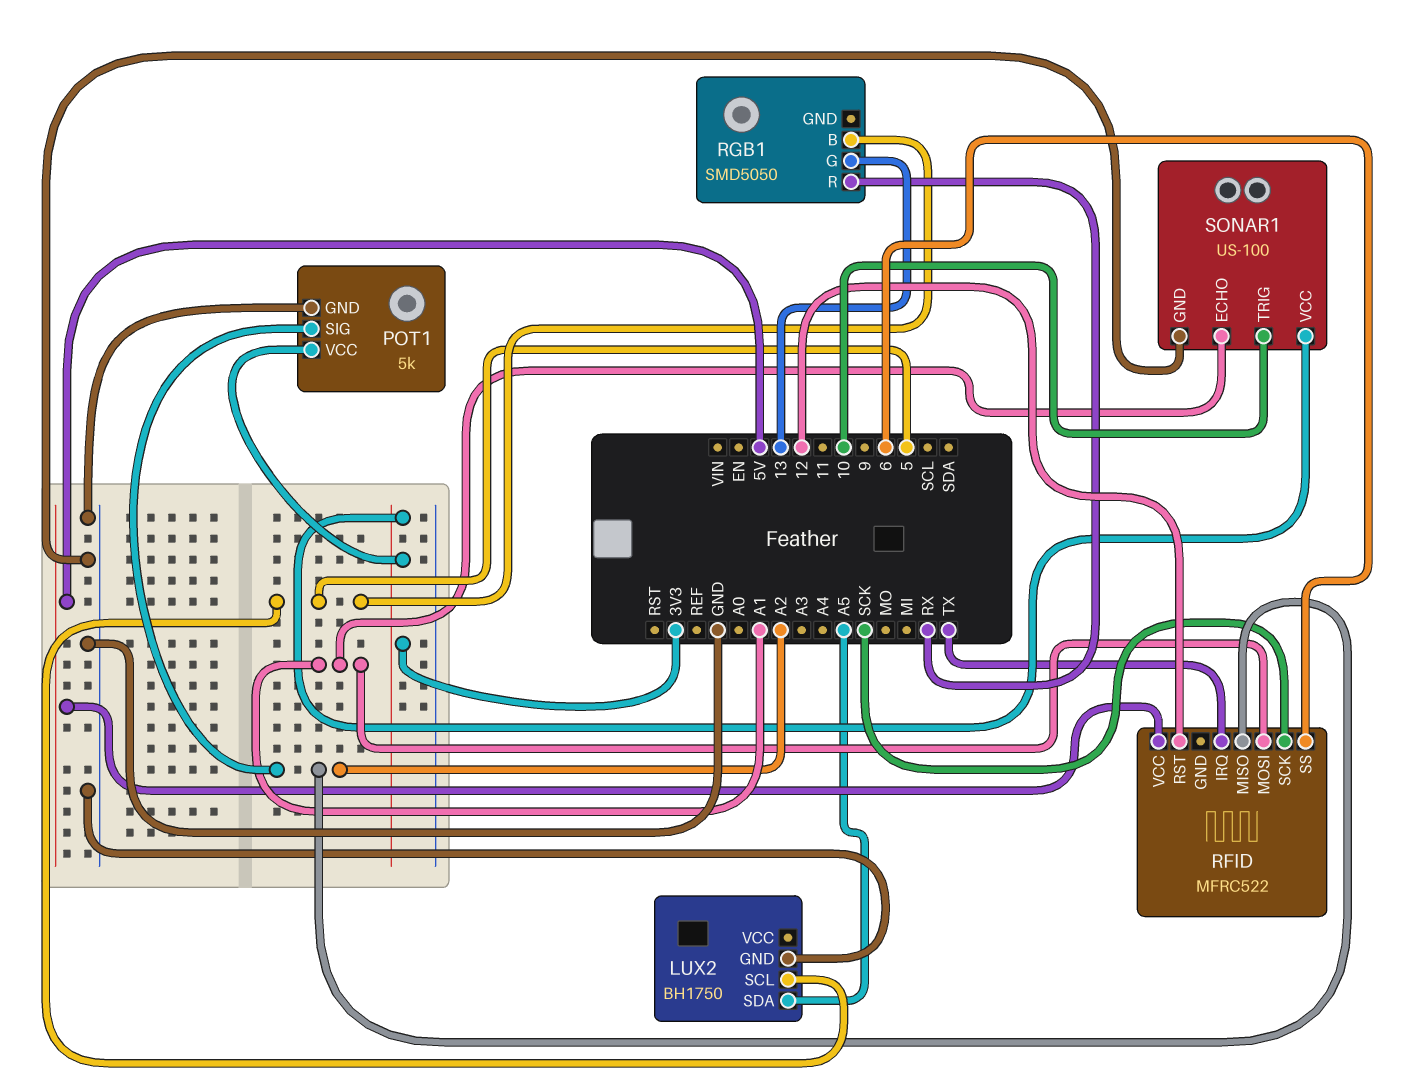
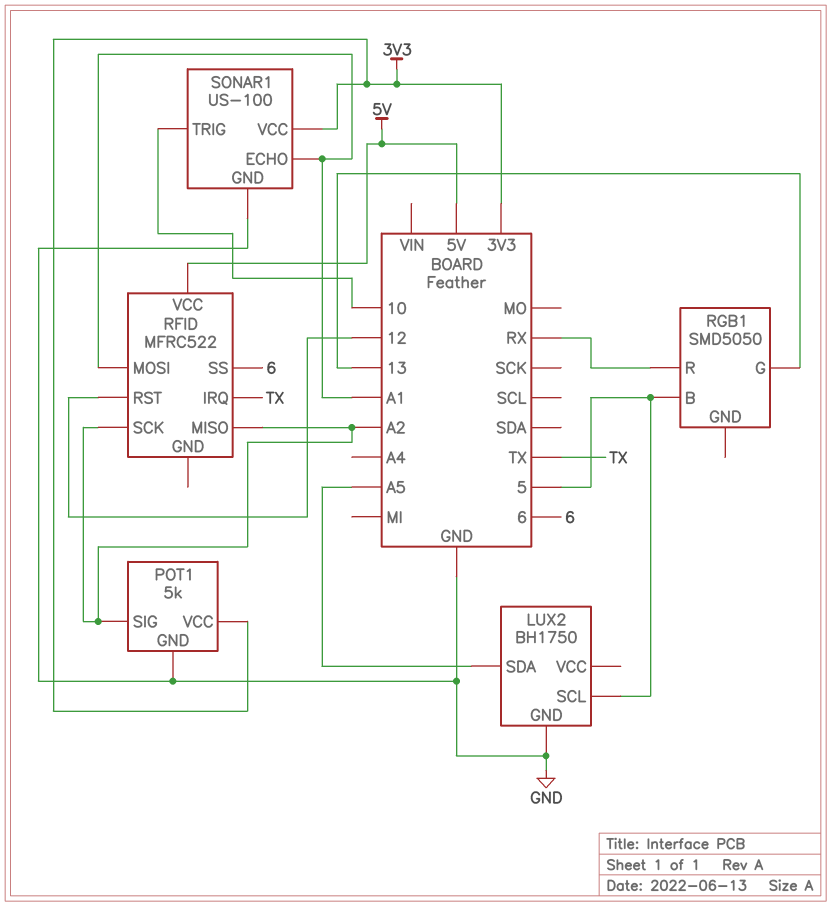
RFID pin SCK: SCK -> A2

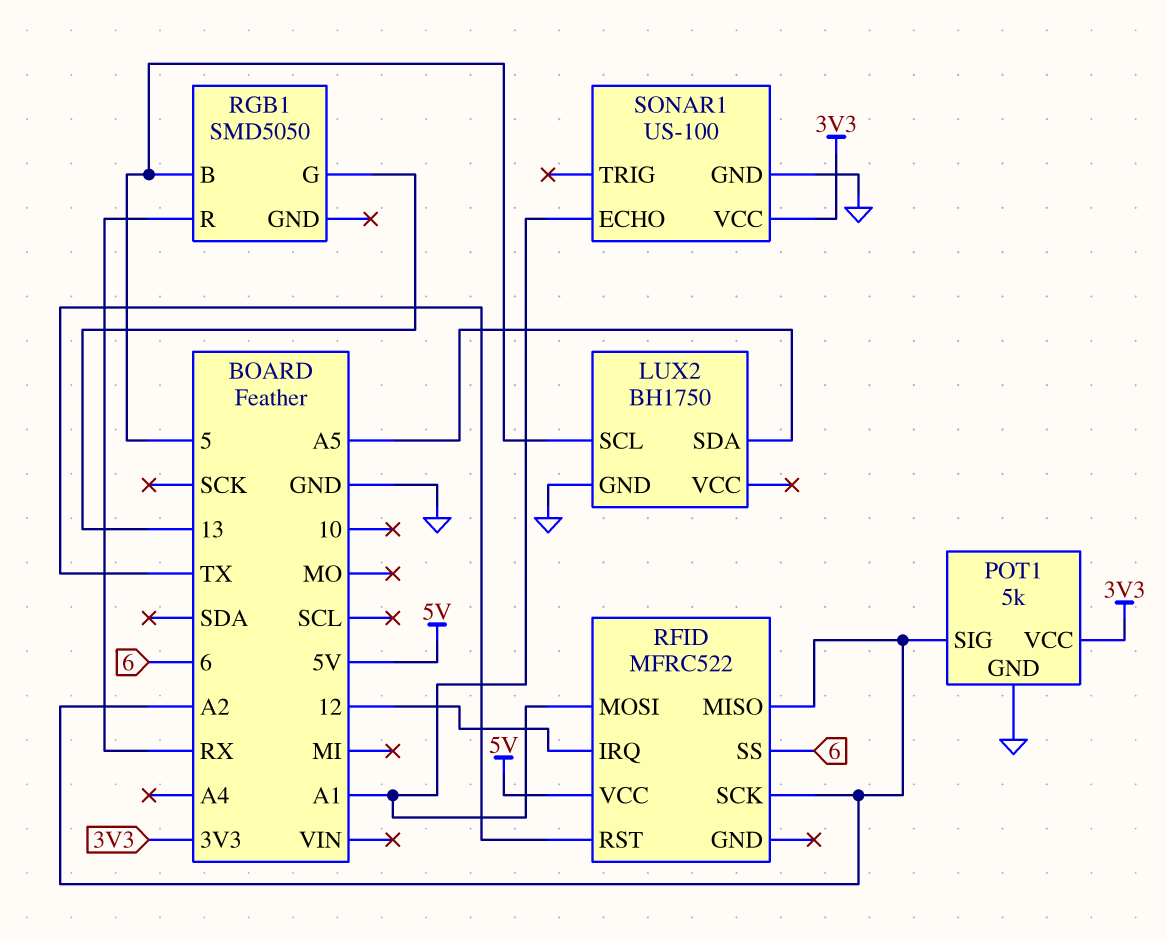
RFID pin IRQ: TX -> 12
RFID pin RST: 12 -> TX
SONAR1 pin TRIG: 10 -> none

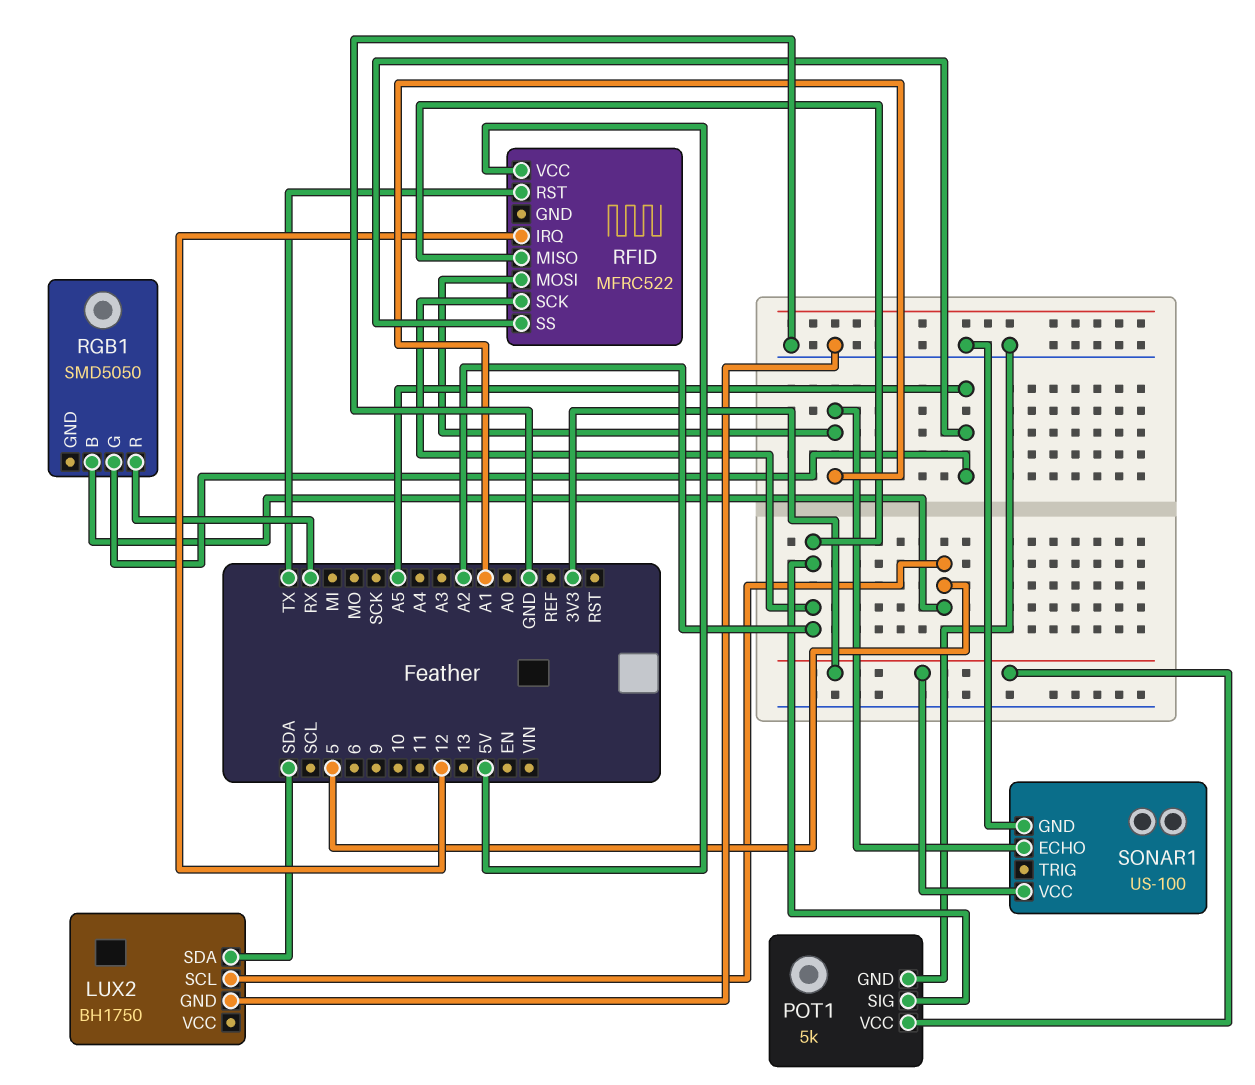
LUX2 pin SDA: A5 -> SDA
RFID pin SS: 6 -> A5
RGB1 pin G: 13 -> A5

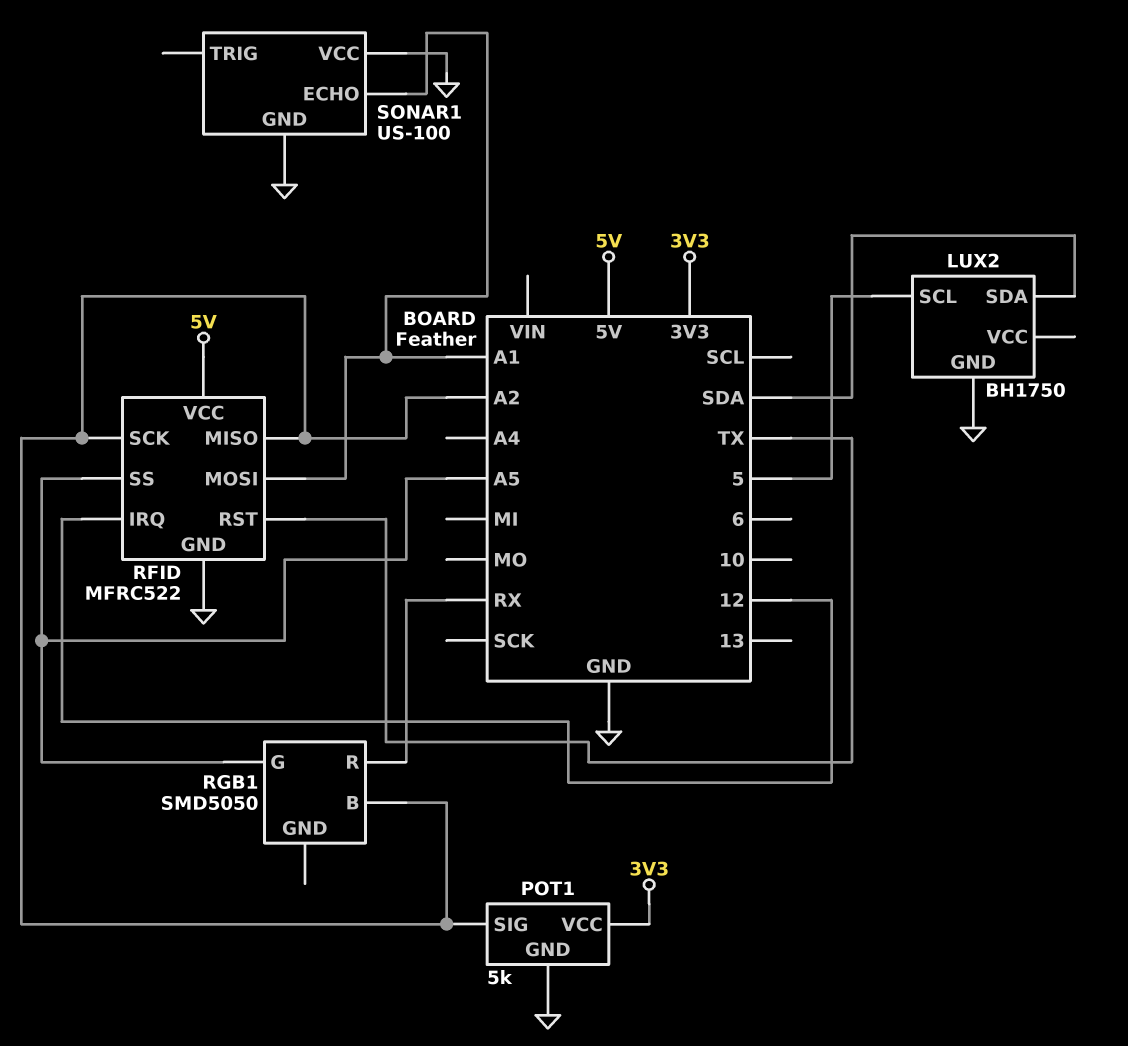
RFID pin GND: none -> GND
RGB1 pin B: 5 -> A2
SONAR1 pin VCC: 3V3 -> GND

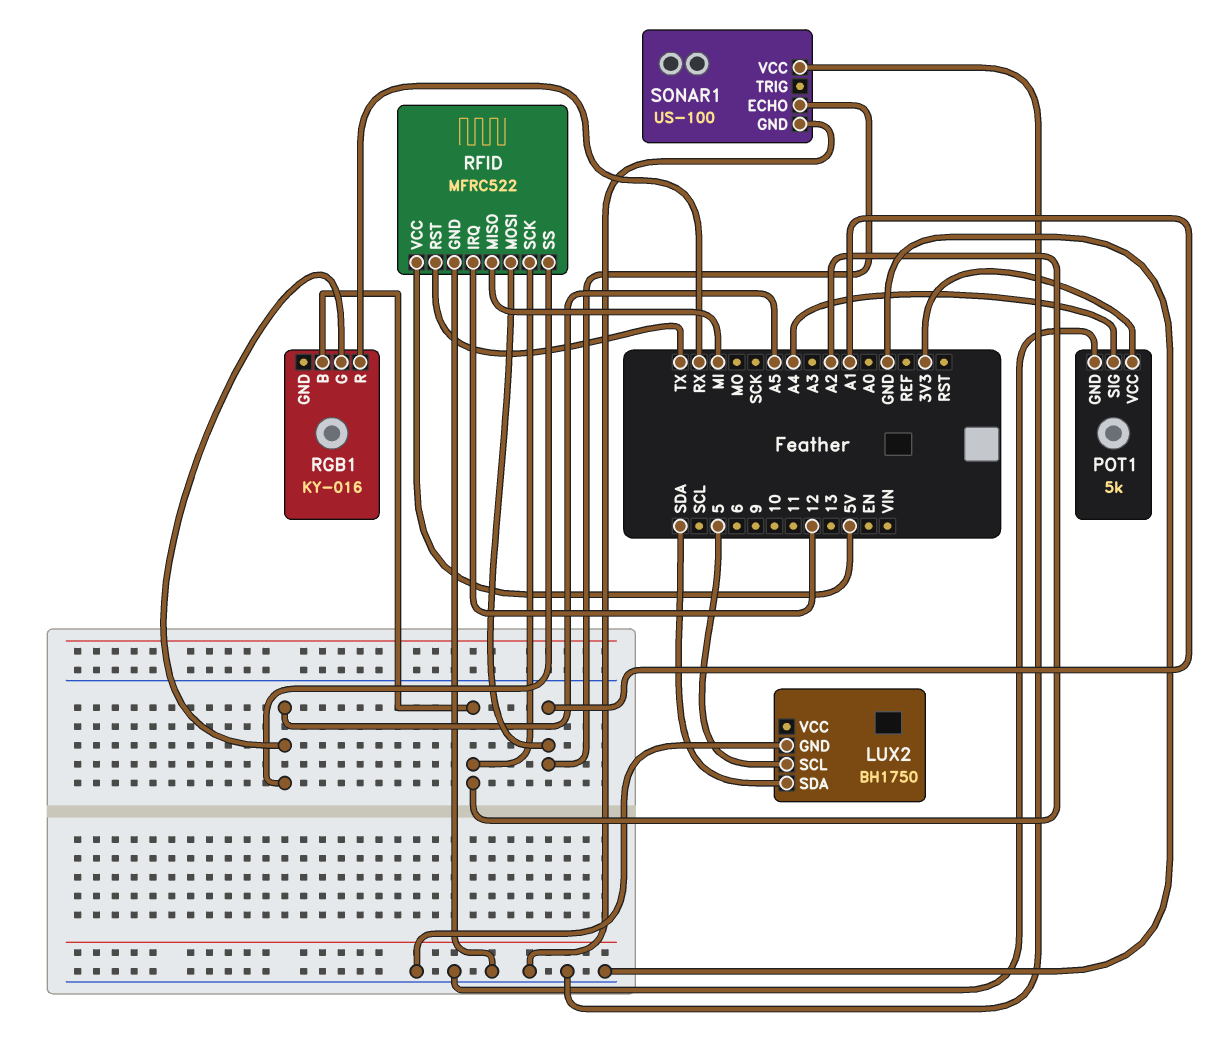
POT1 pin SIG: A2 -> A4
RFID pin MISO: A2 -> MI
RGB1: SMD5050 -> KY-016

